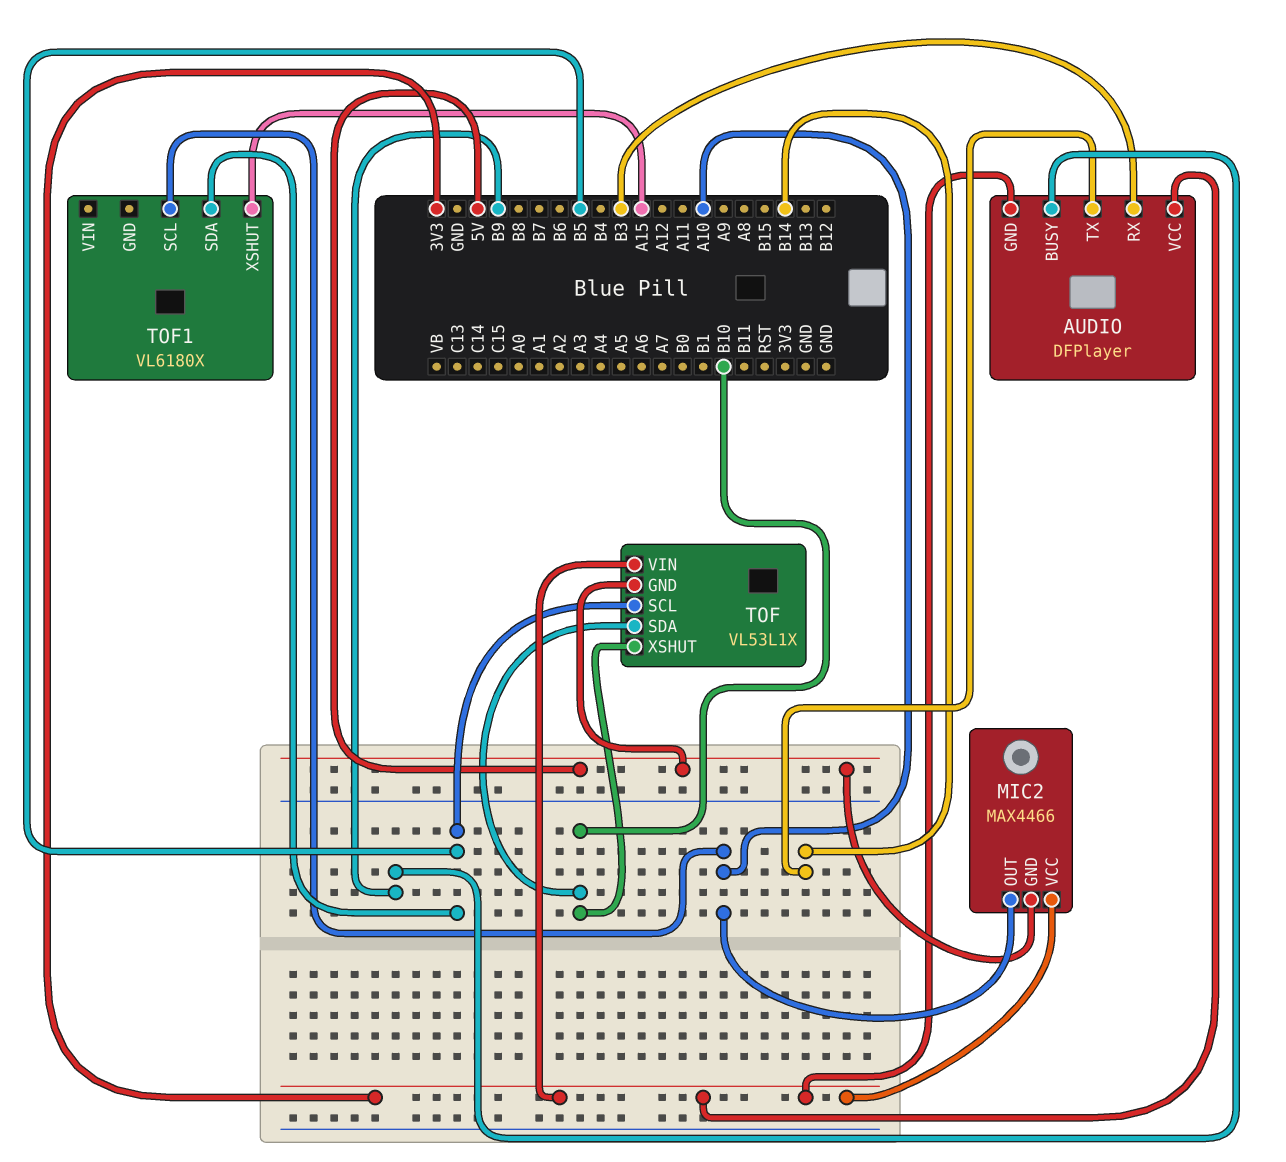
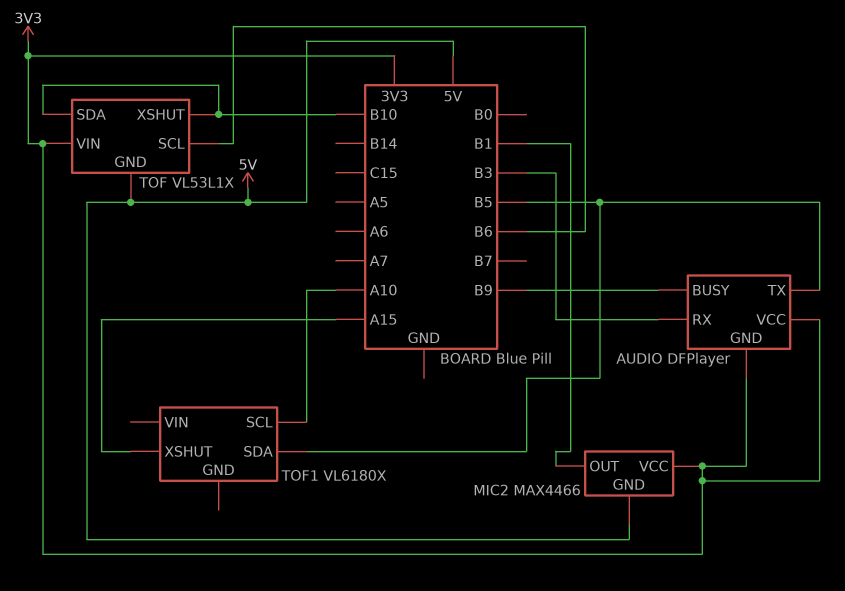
AUDIO pin TX: B14 -> B5
MIC2 pin OUT: A10 -> B1
TOF pin SCL: B5 -> B6

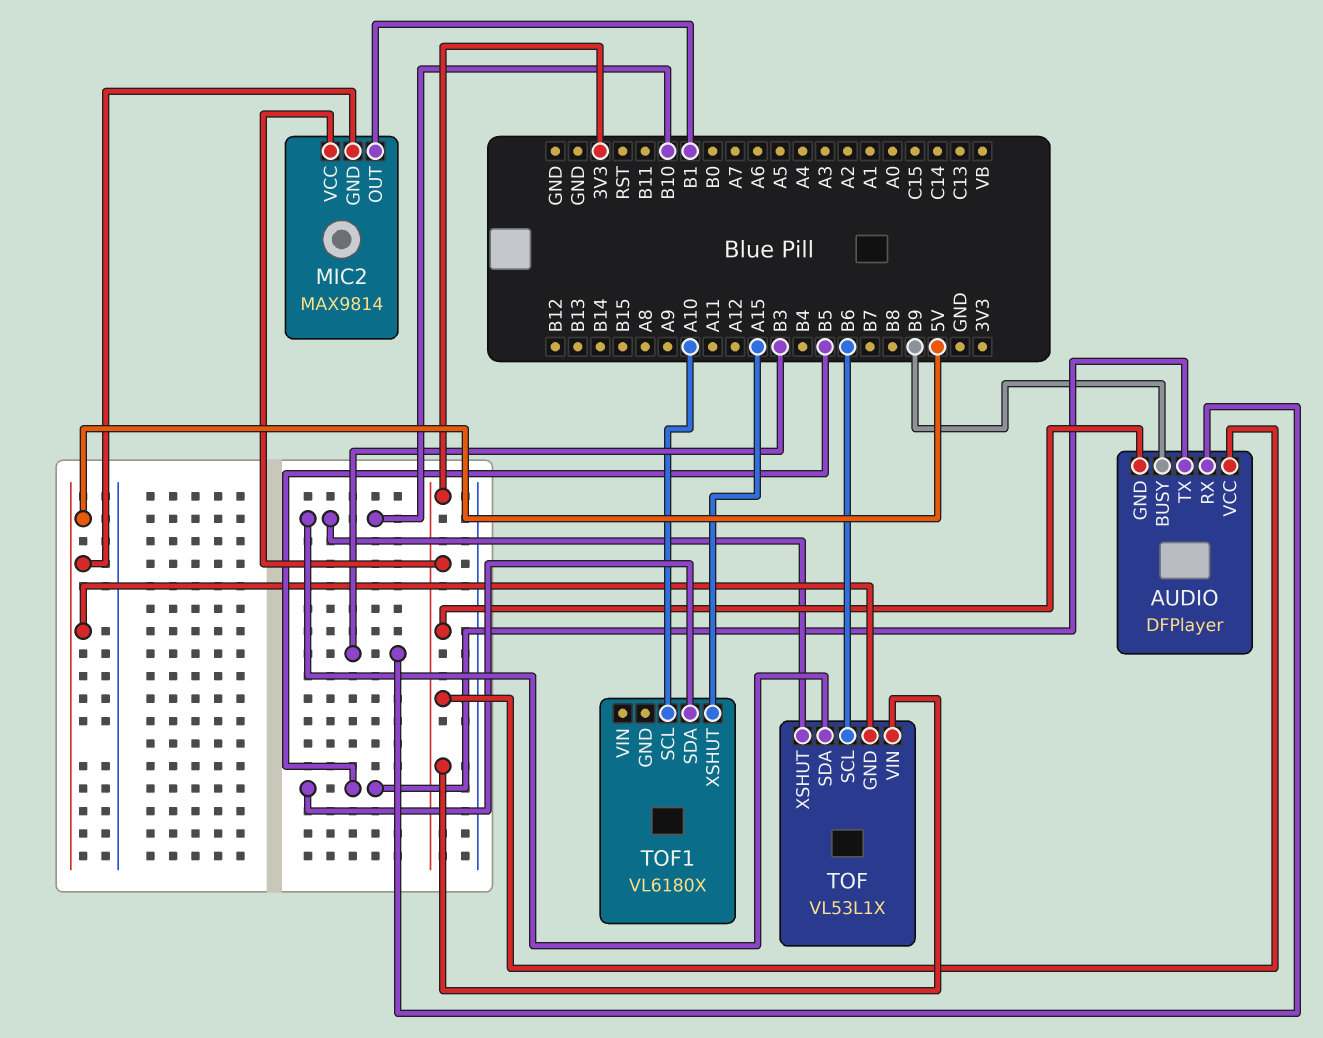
MIC2: MAX4466 -> MAX9814

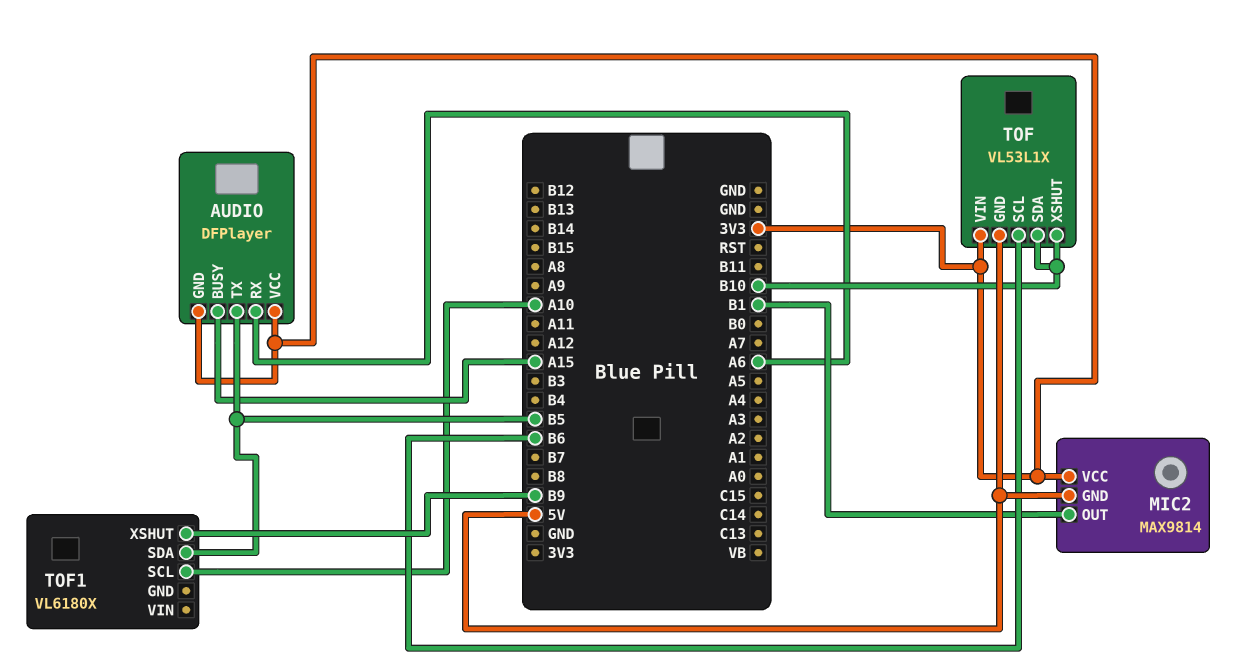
AUDIO pin BUSY: B9 -> A15
AUDIO pin RX: B3 -> A6
TOF1 pin XSHUT: A15 -> B9

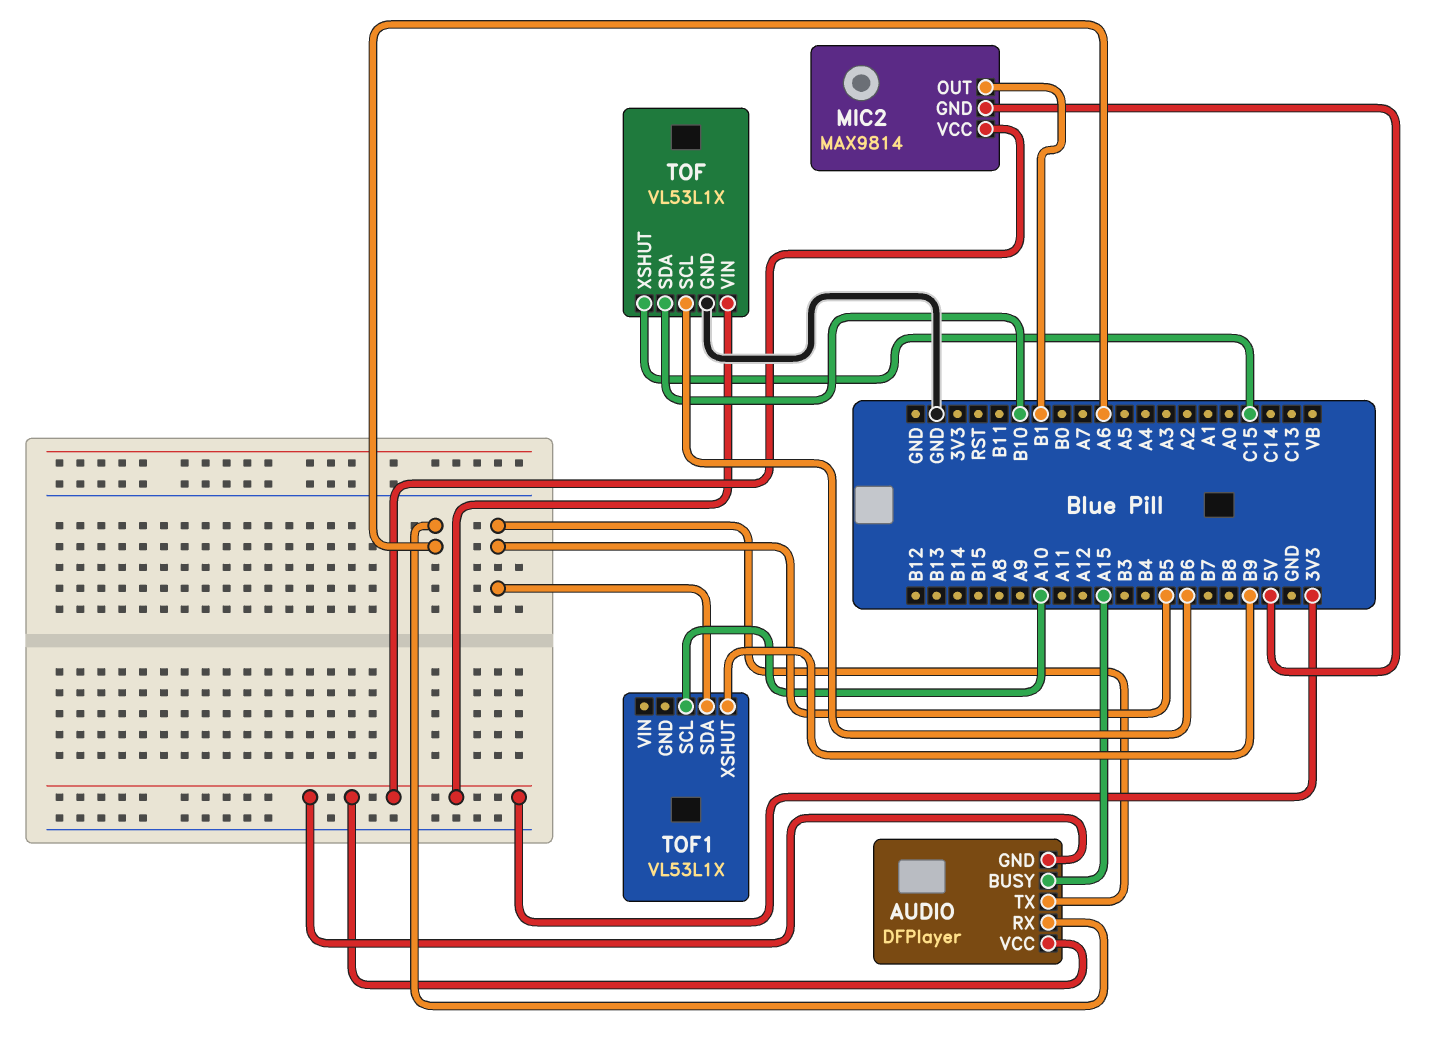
TOF pin GND: 5V -> GND
TOF pin XSHUT: B10 -> C15
TOF1: VL6180X -> VL53L1X

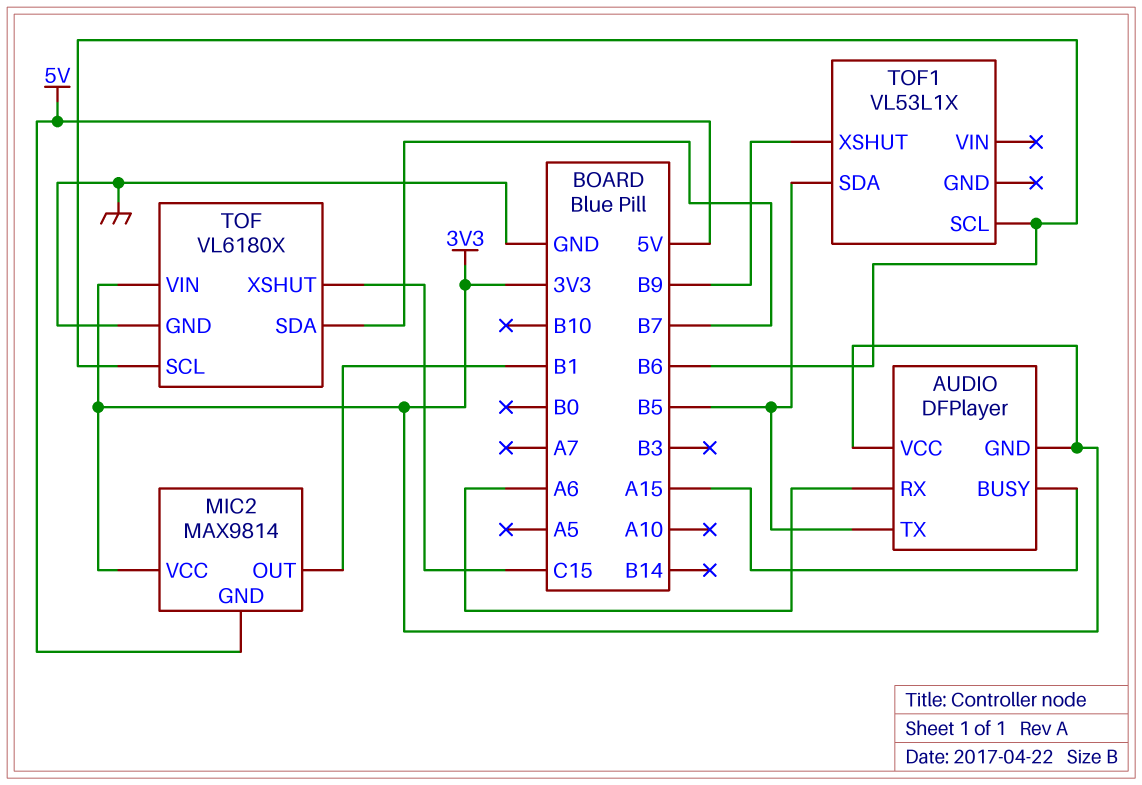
TOF: VL53L1X -> VL6180X
TOF pin SDA: B10 -> B7
TOF1 pin SCL: A10 -> B6

